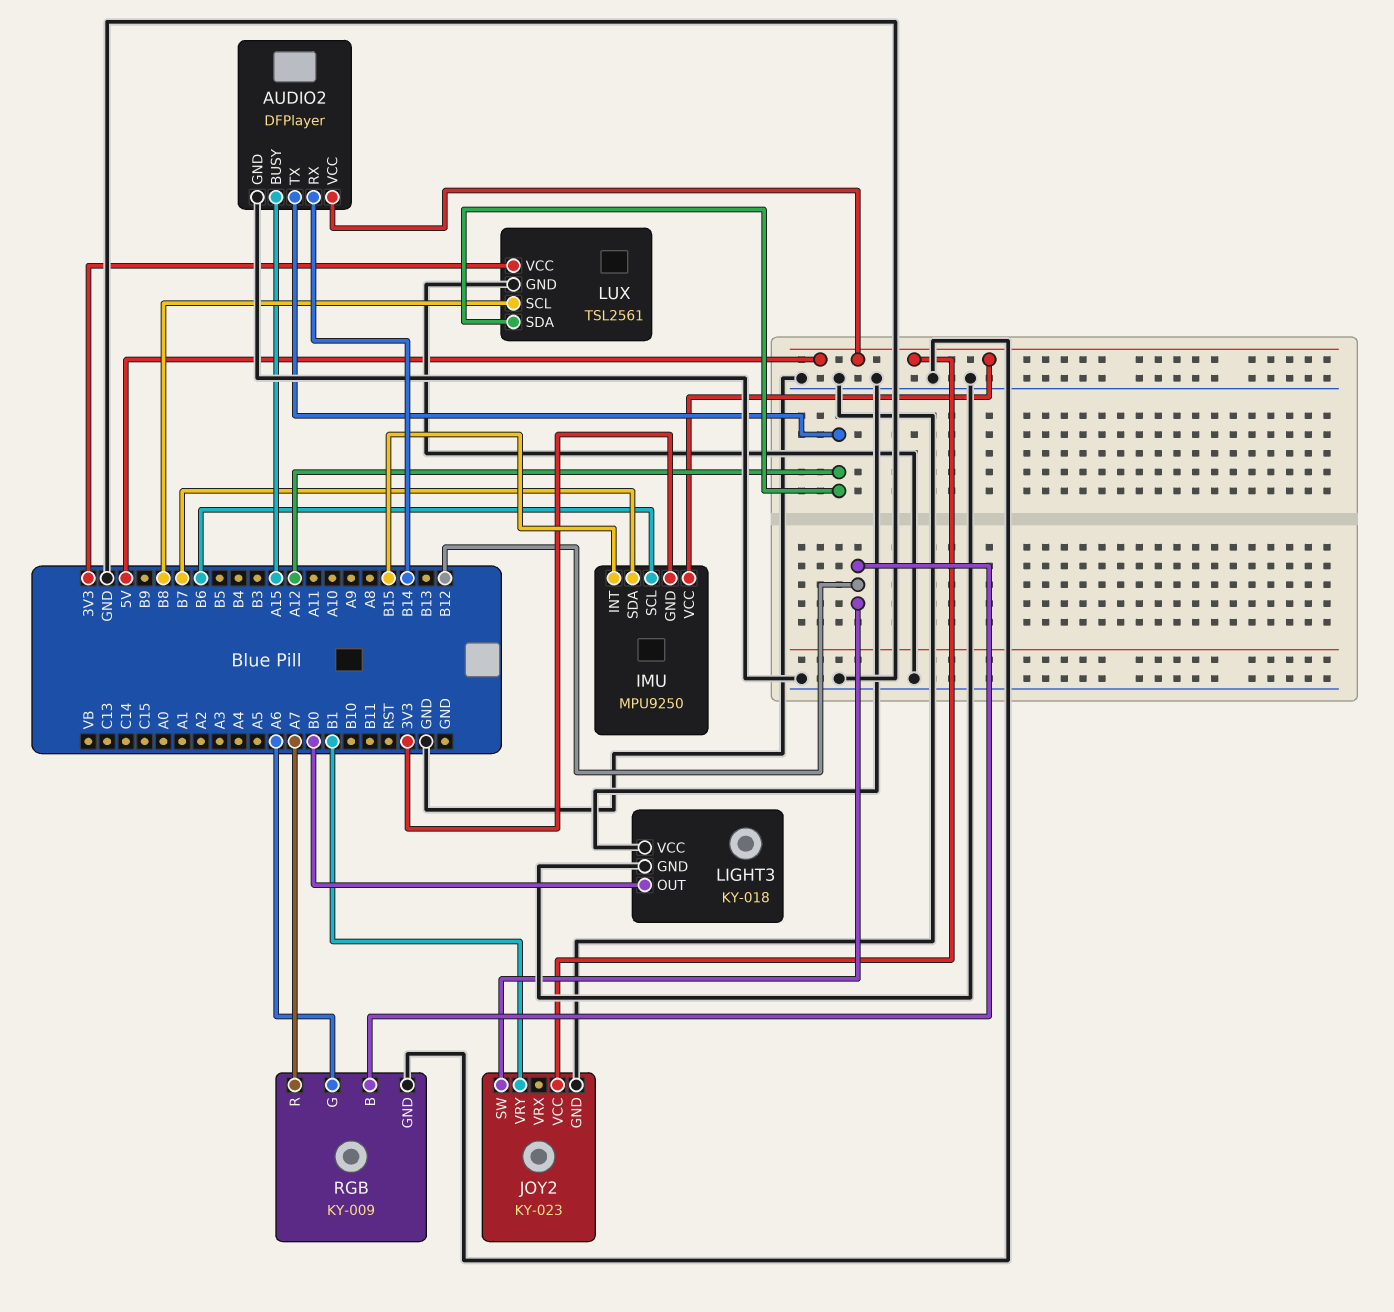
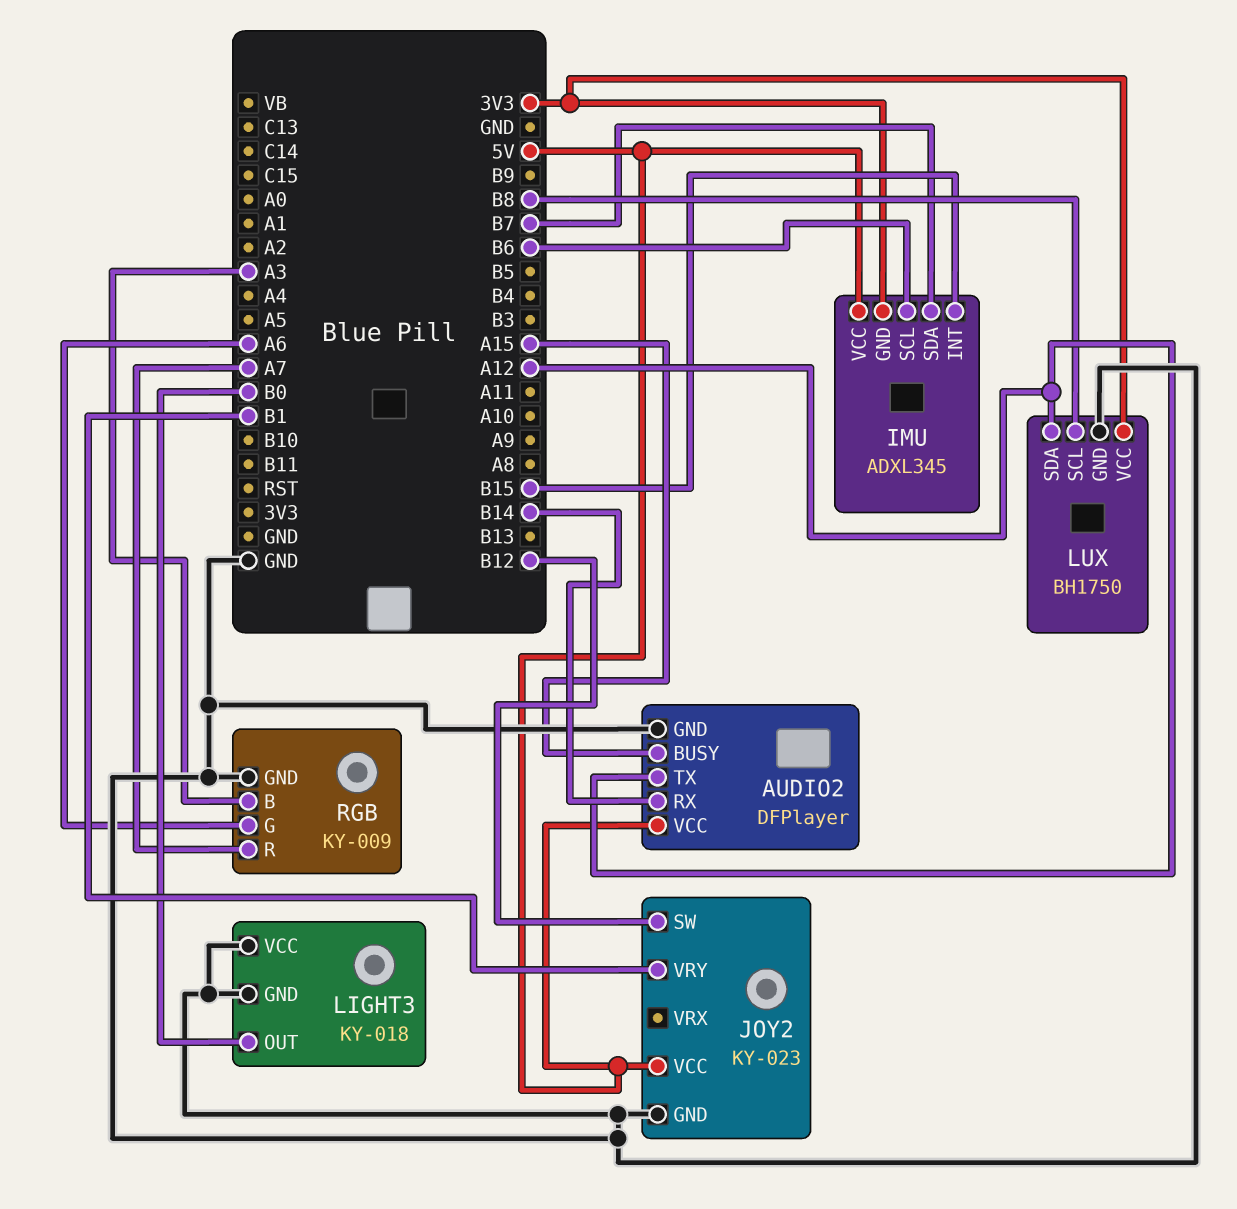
IMU: MPU9250 -> ADXL345
LUX: TSL2561 -> BH1750
RGB pin B: B12 -> A3

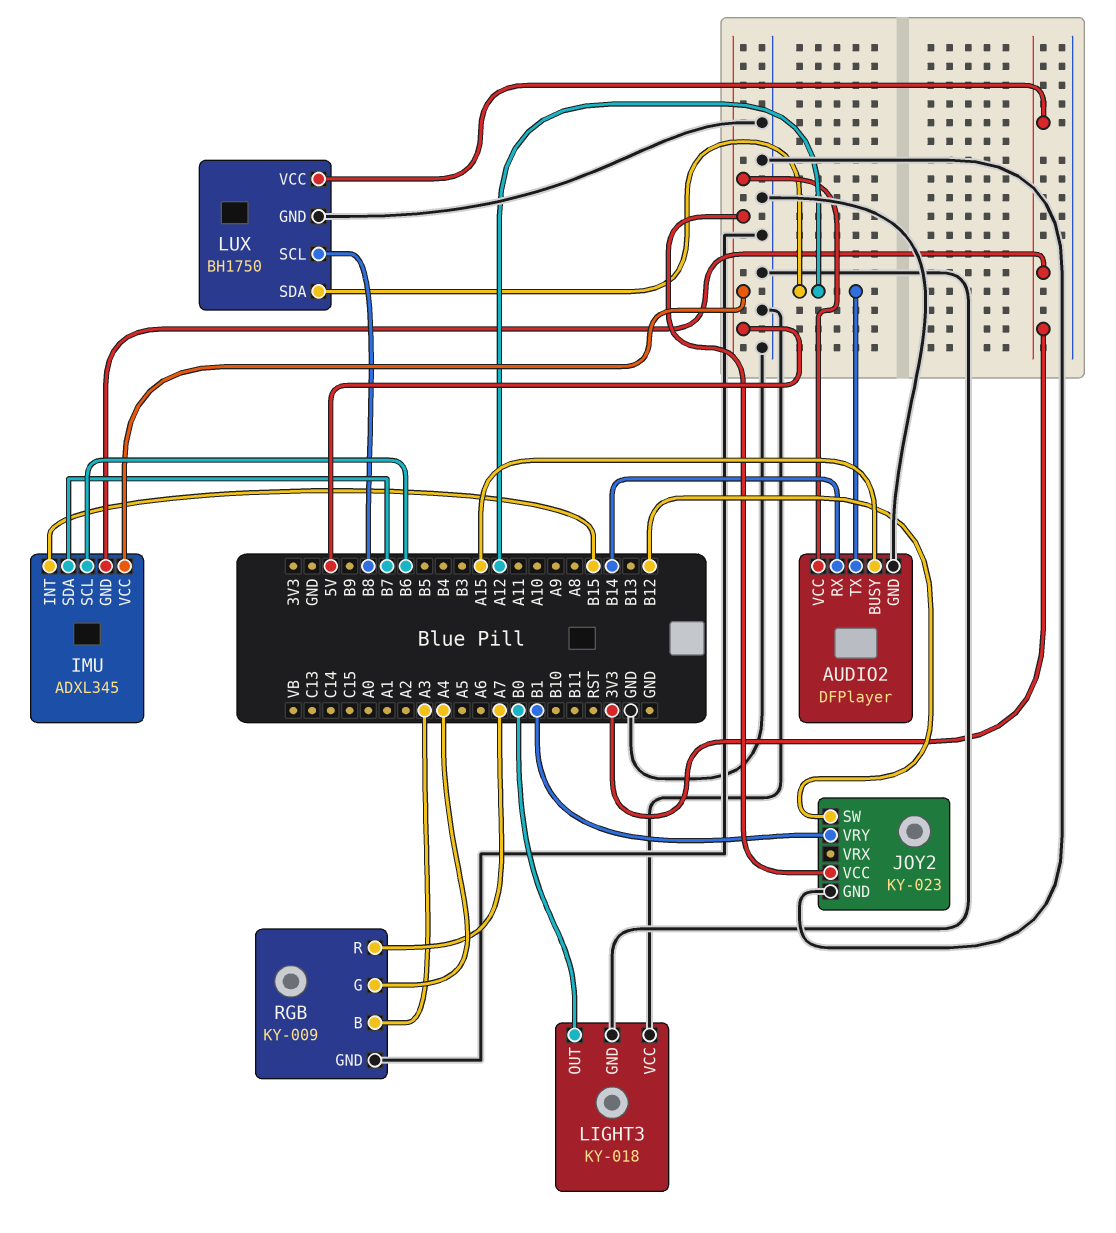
RGB pin G: A6 -> A4

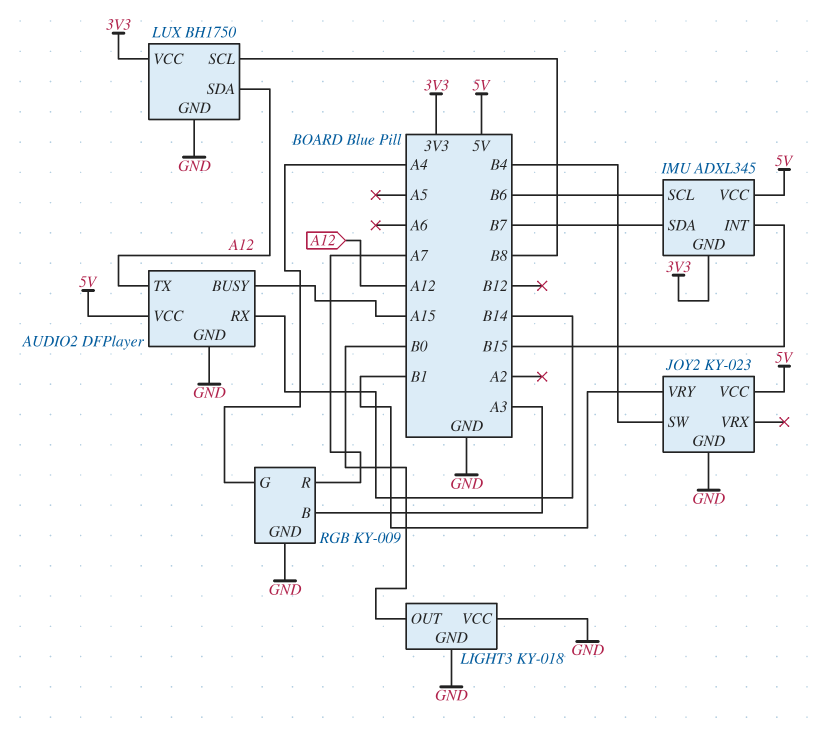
JOY2 pin SW: B12 -> B4

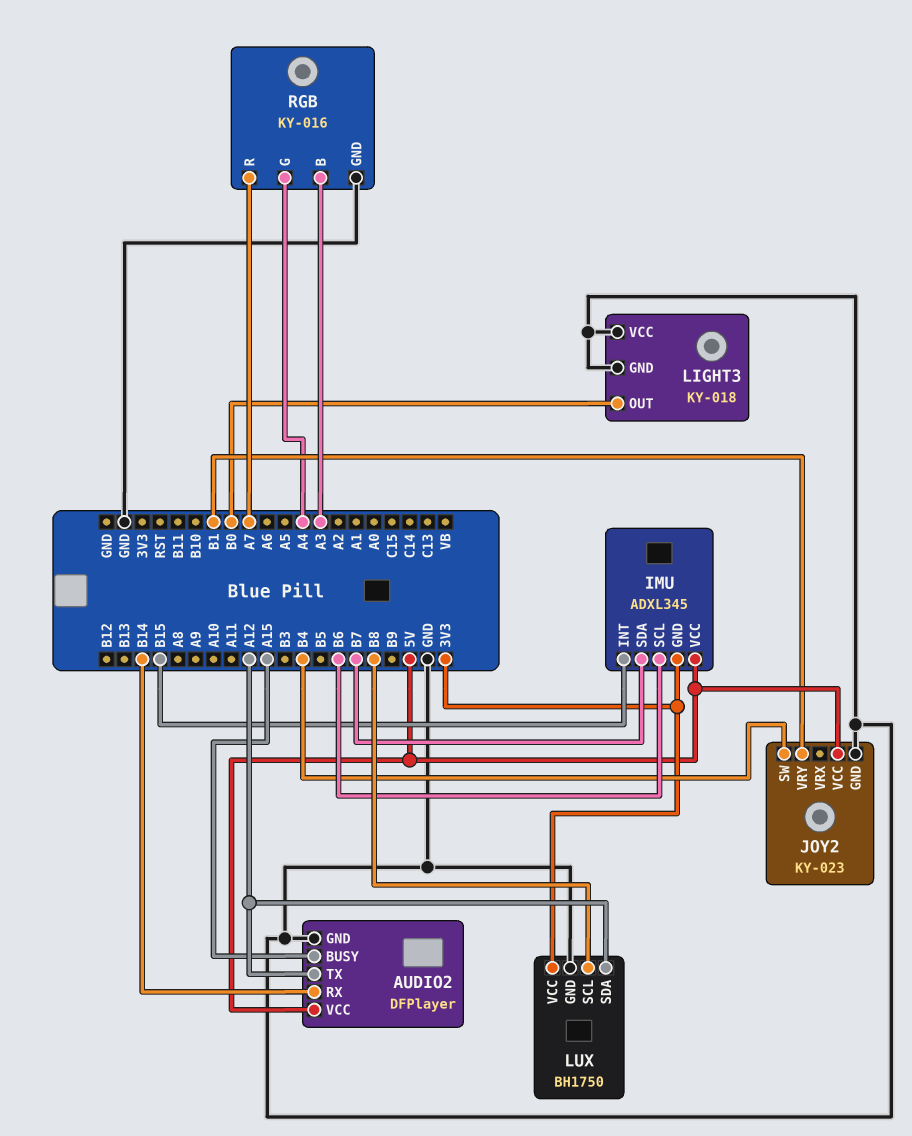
RGB: KY-009 -> KY-016

